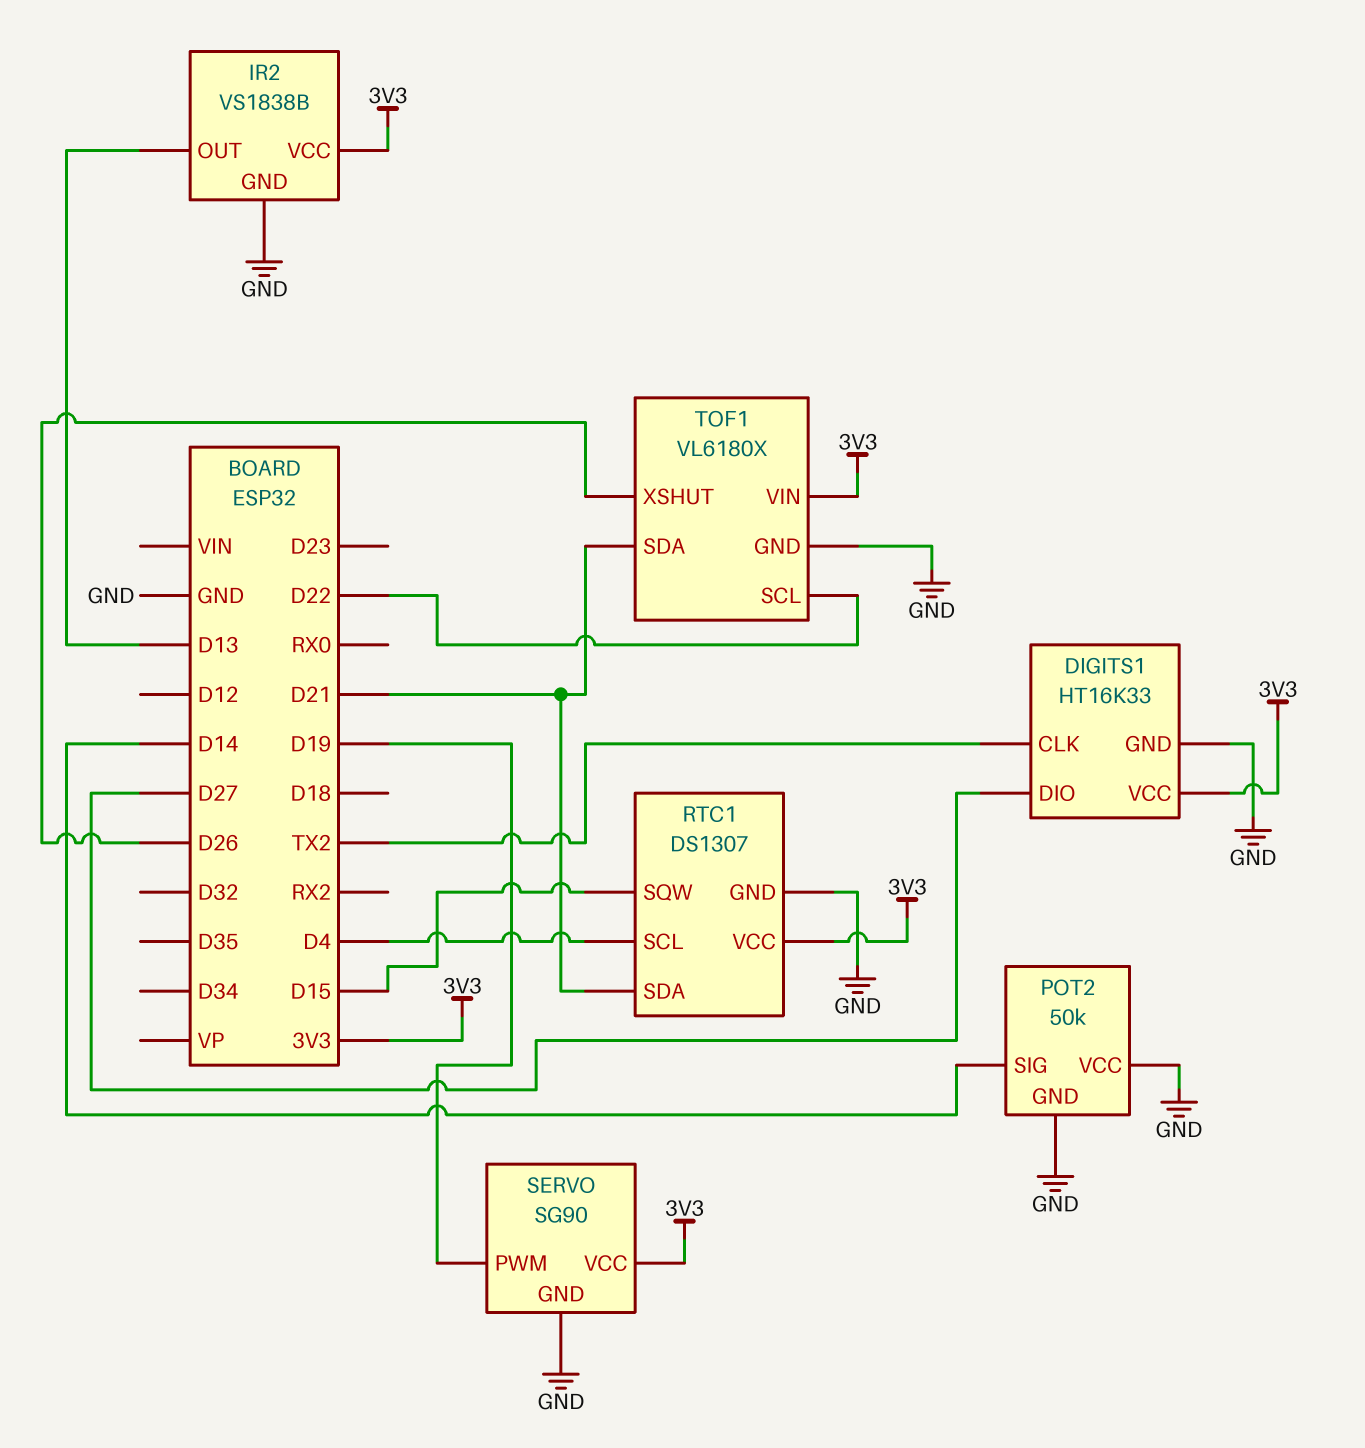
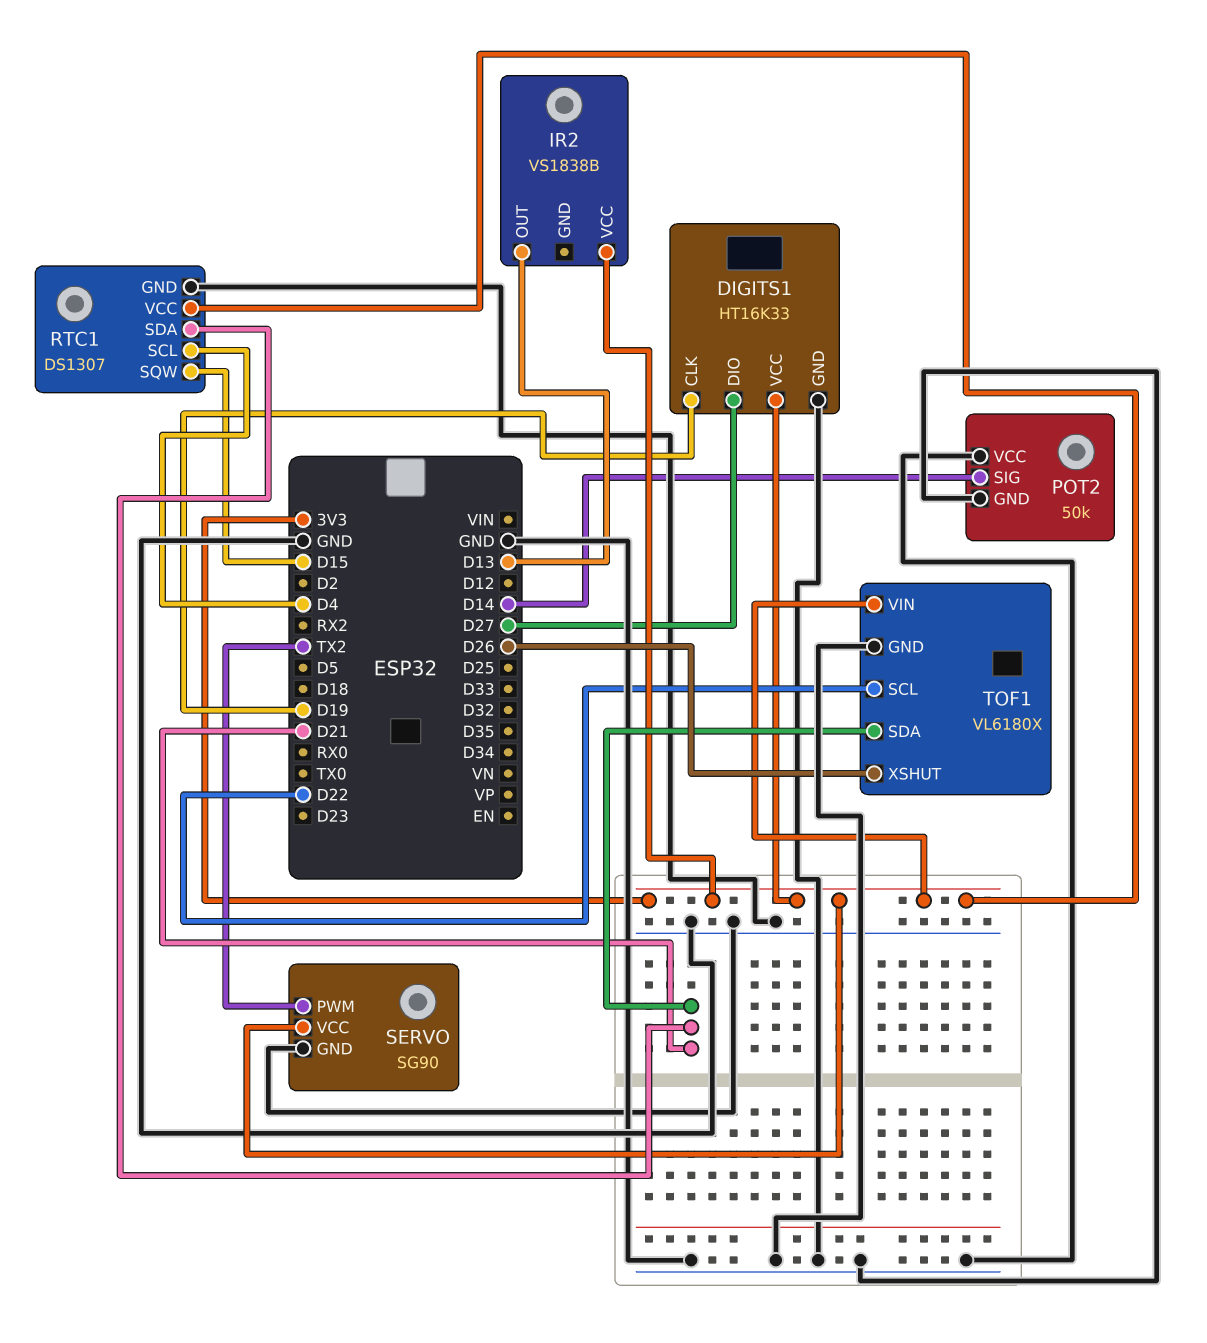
DIGITS1 pin CLK: TX2 -> D19
IR2 pin GND: GND -> none
SERVO pin PWM: D19 -> TX2

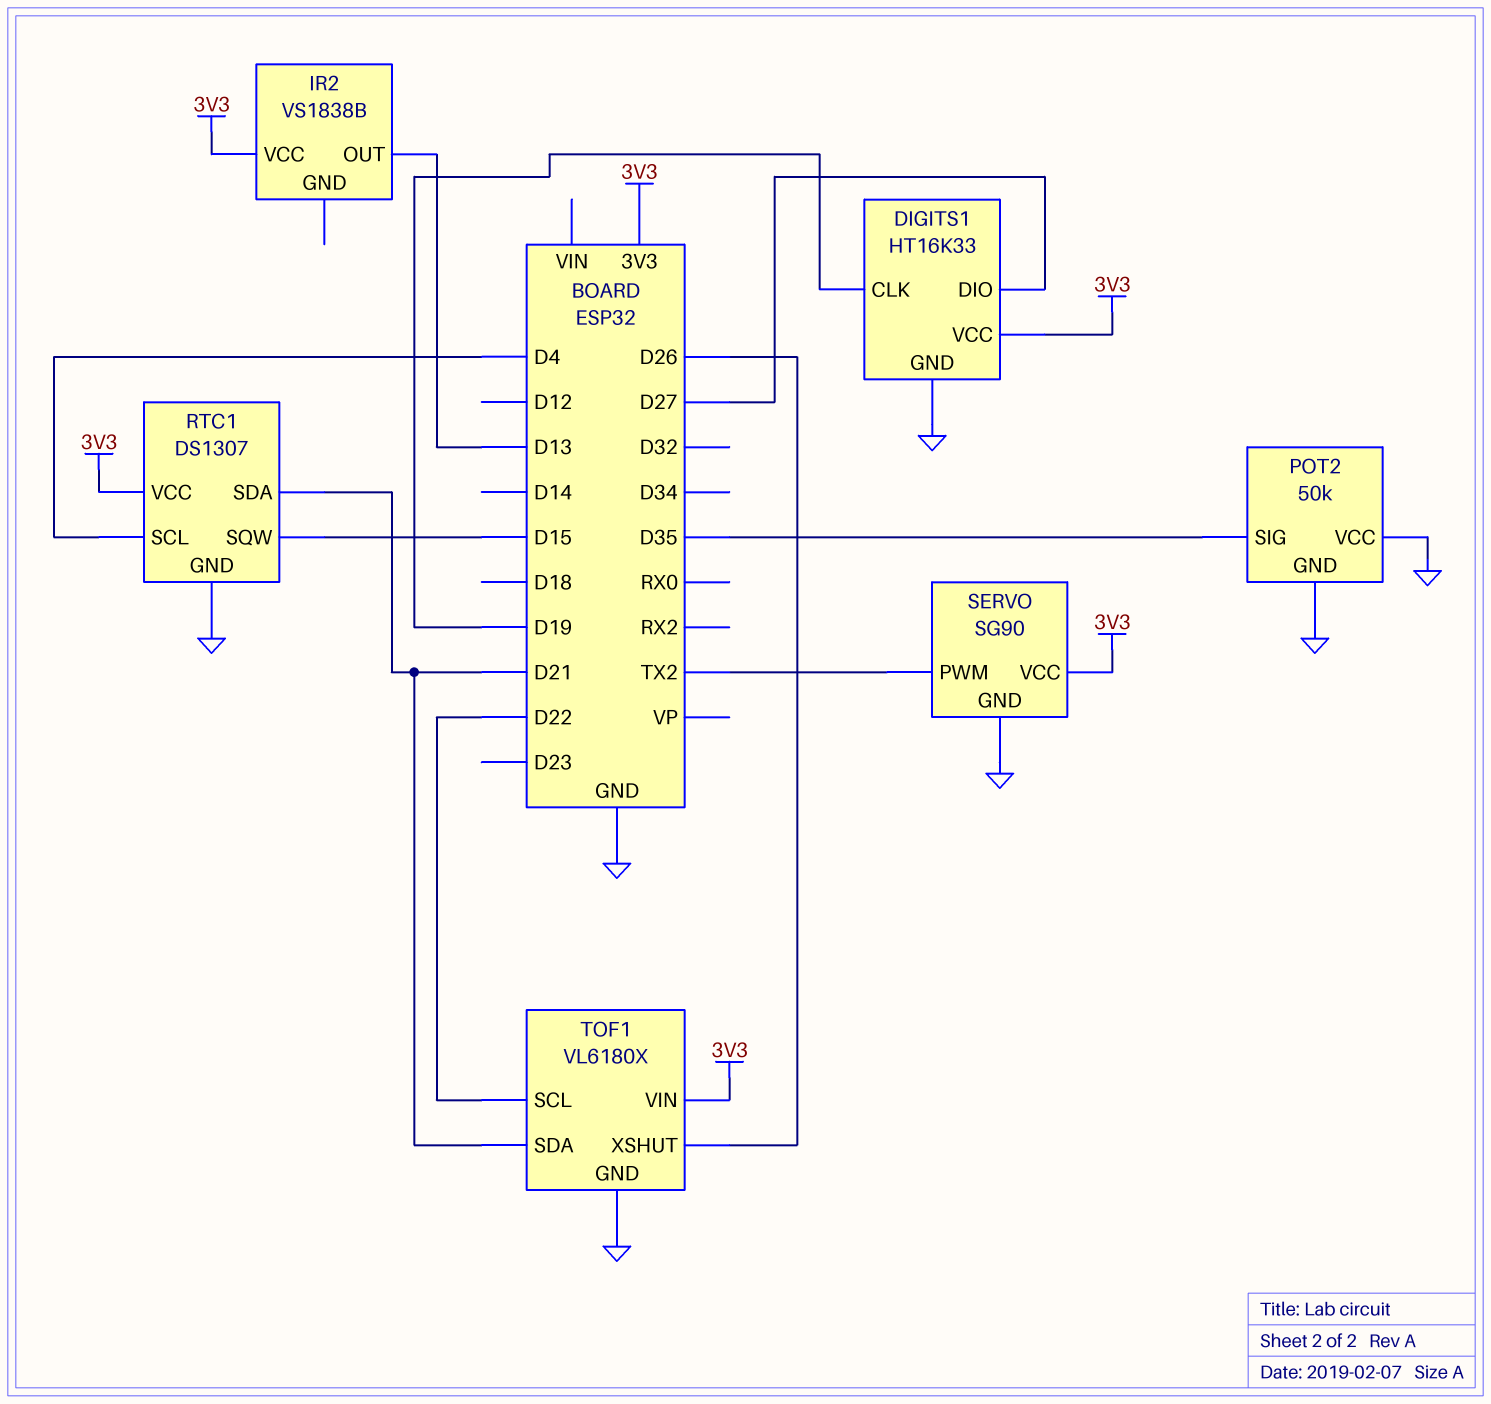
POT2 pin SIG: D14 -> D35

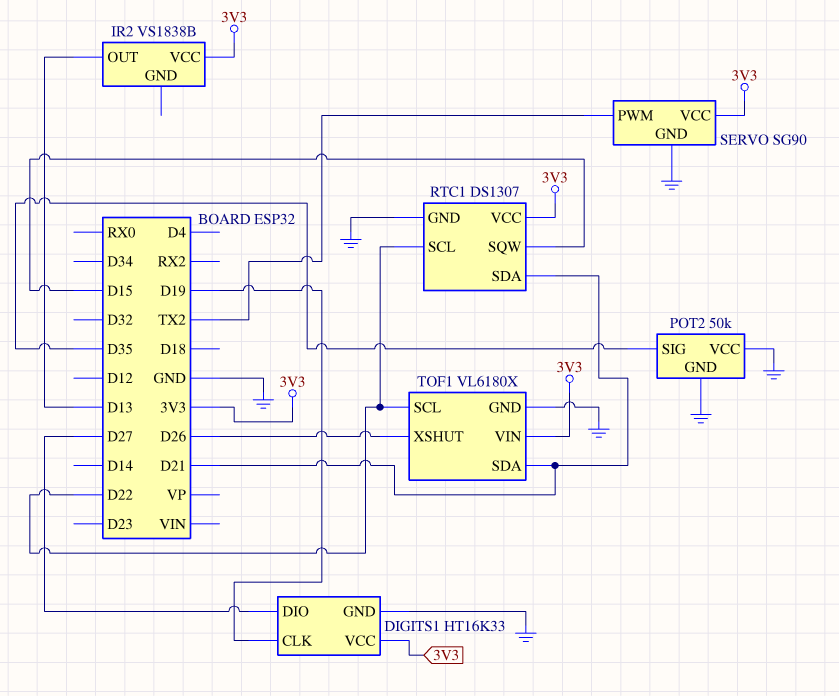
RTC1 pin SCL: D4 -> D22

